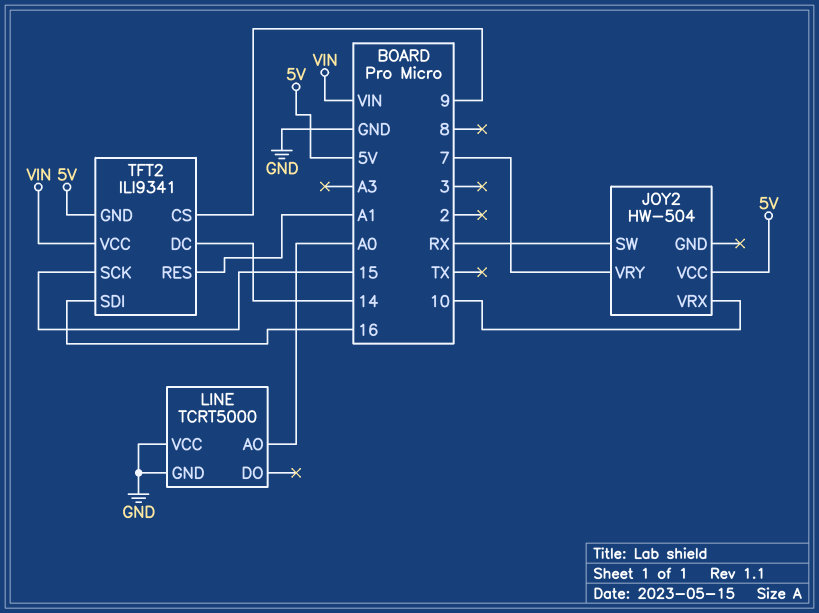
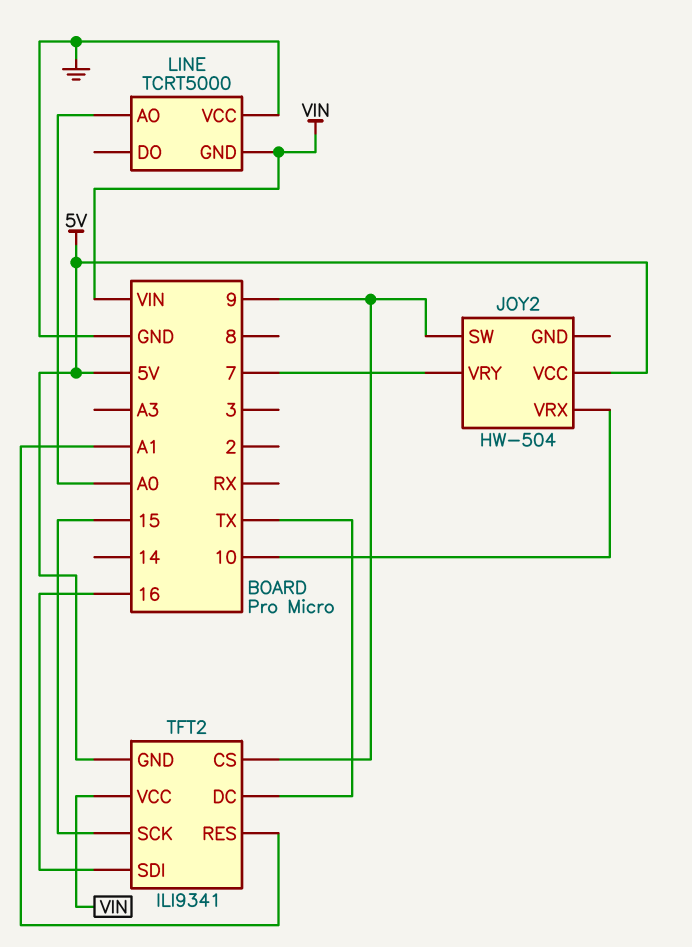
JOY2 pin SW: RX -> 9
LINE pin GND: GND -> VIN
TFT2 pin DC: 14 -> TX

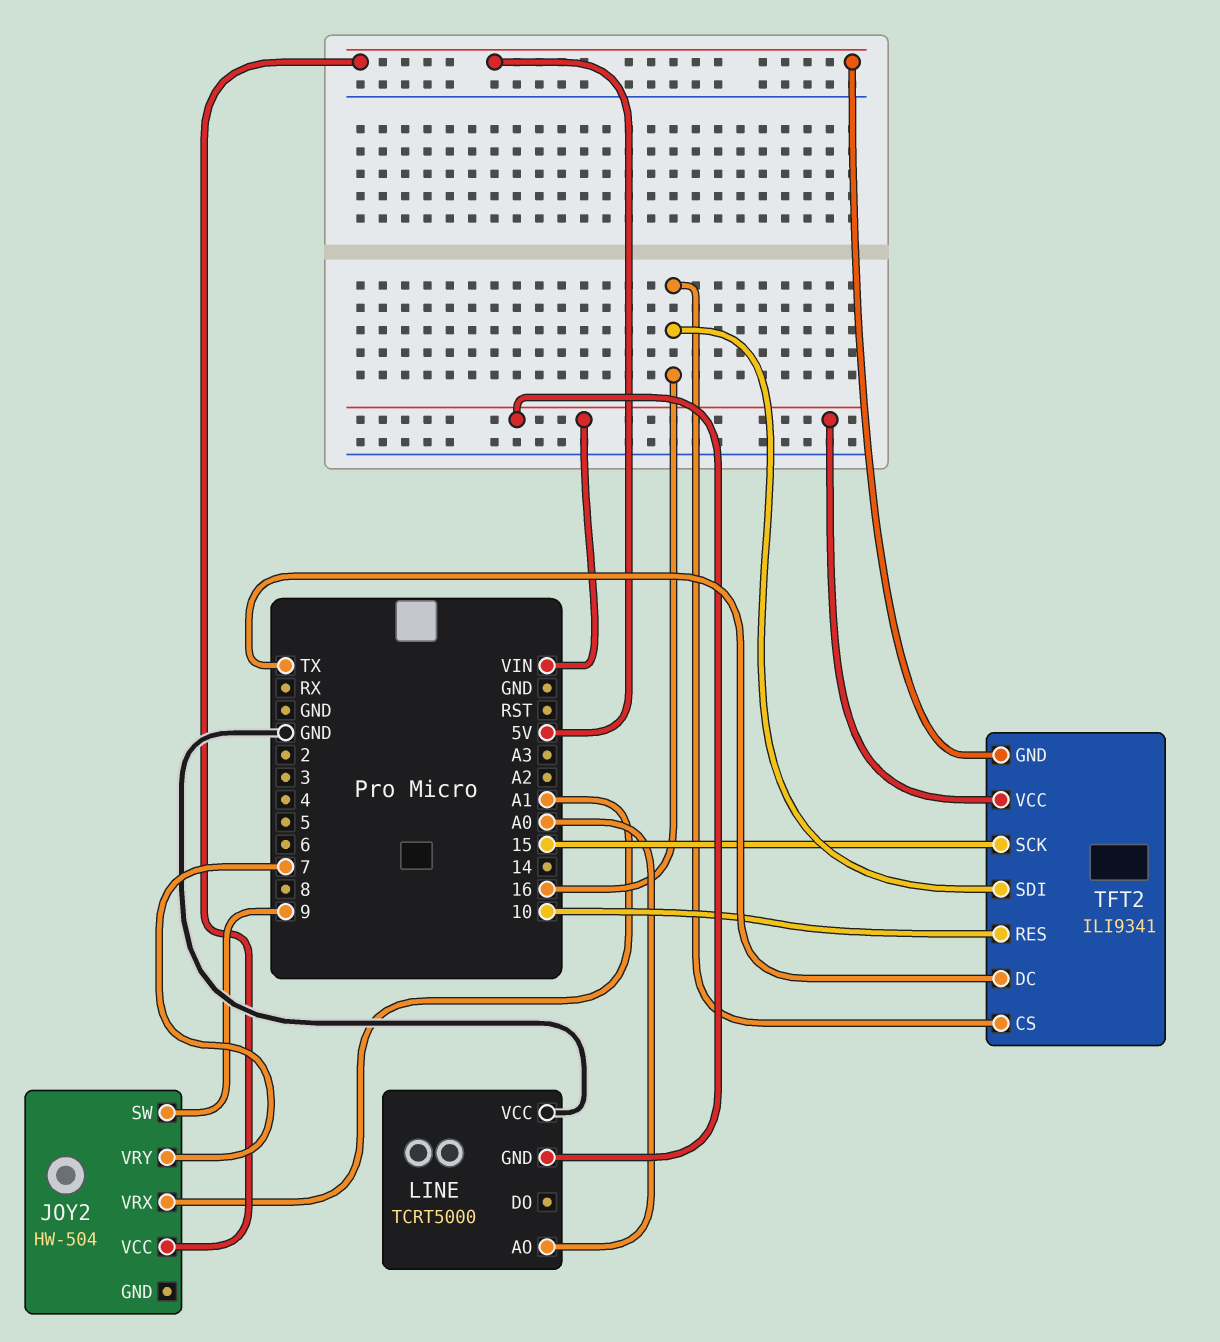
JOY2 pin VRX: 10 -> A1
TFT2 pin CS: 9 -> 16
TFT2 pin RES: A1 -> 10

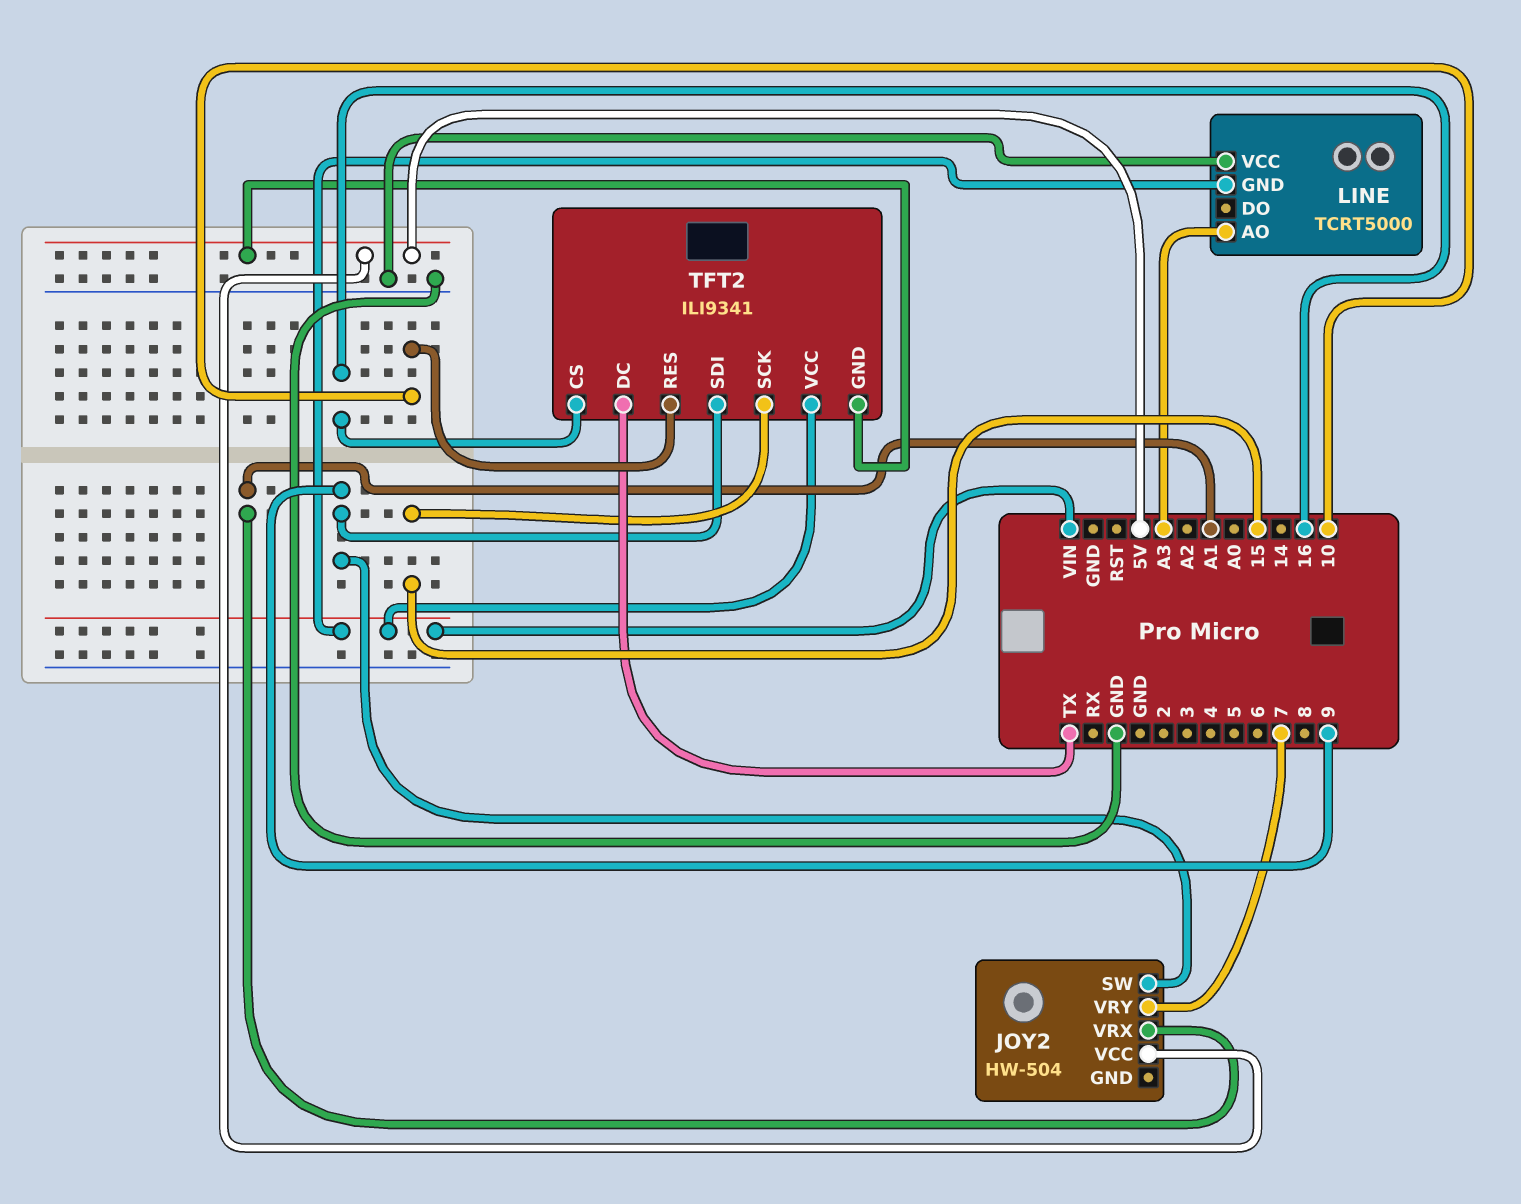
LINE pin AO: A0 -> A3
TFT2 pin SDI: 16 -> 9

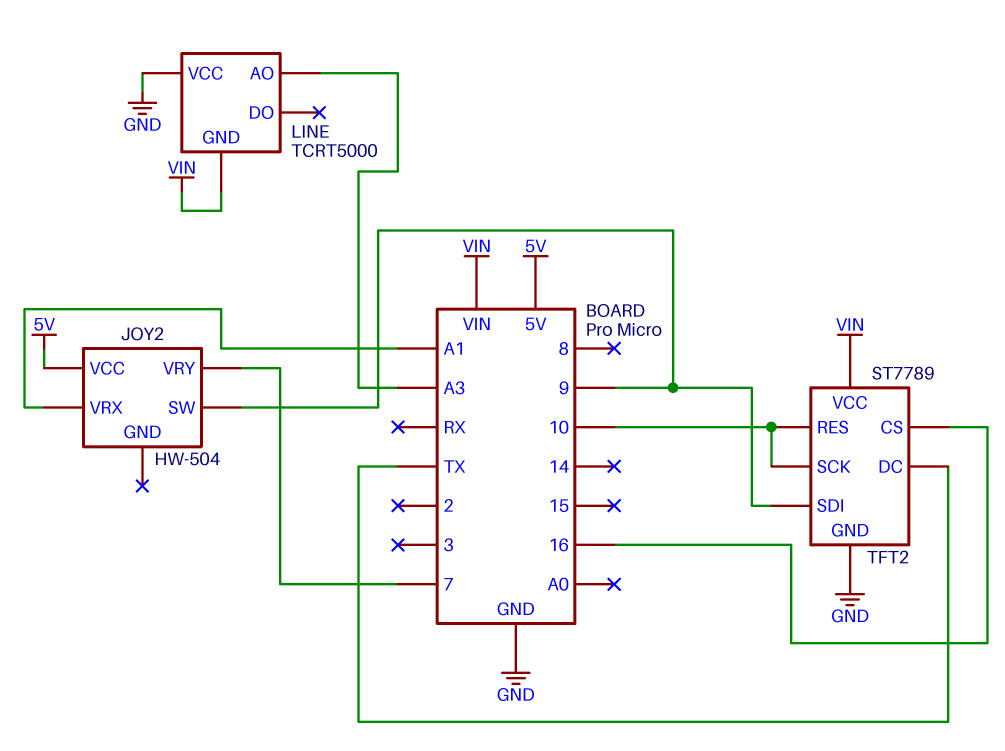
TFT2: ILI9341 -> ST7789
TFT2 pin GND: 5V -> GND
TFT2 pin SCK: 15 -> 10

